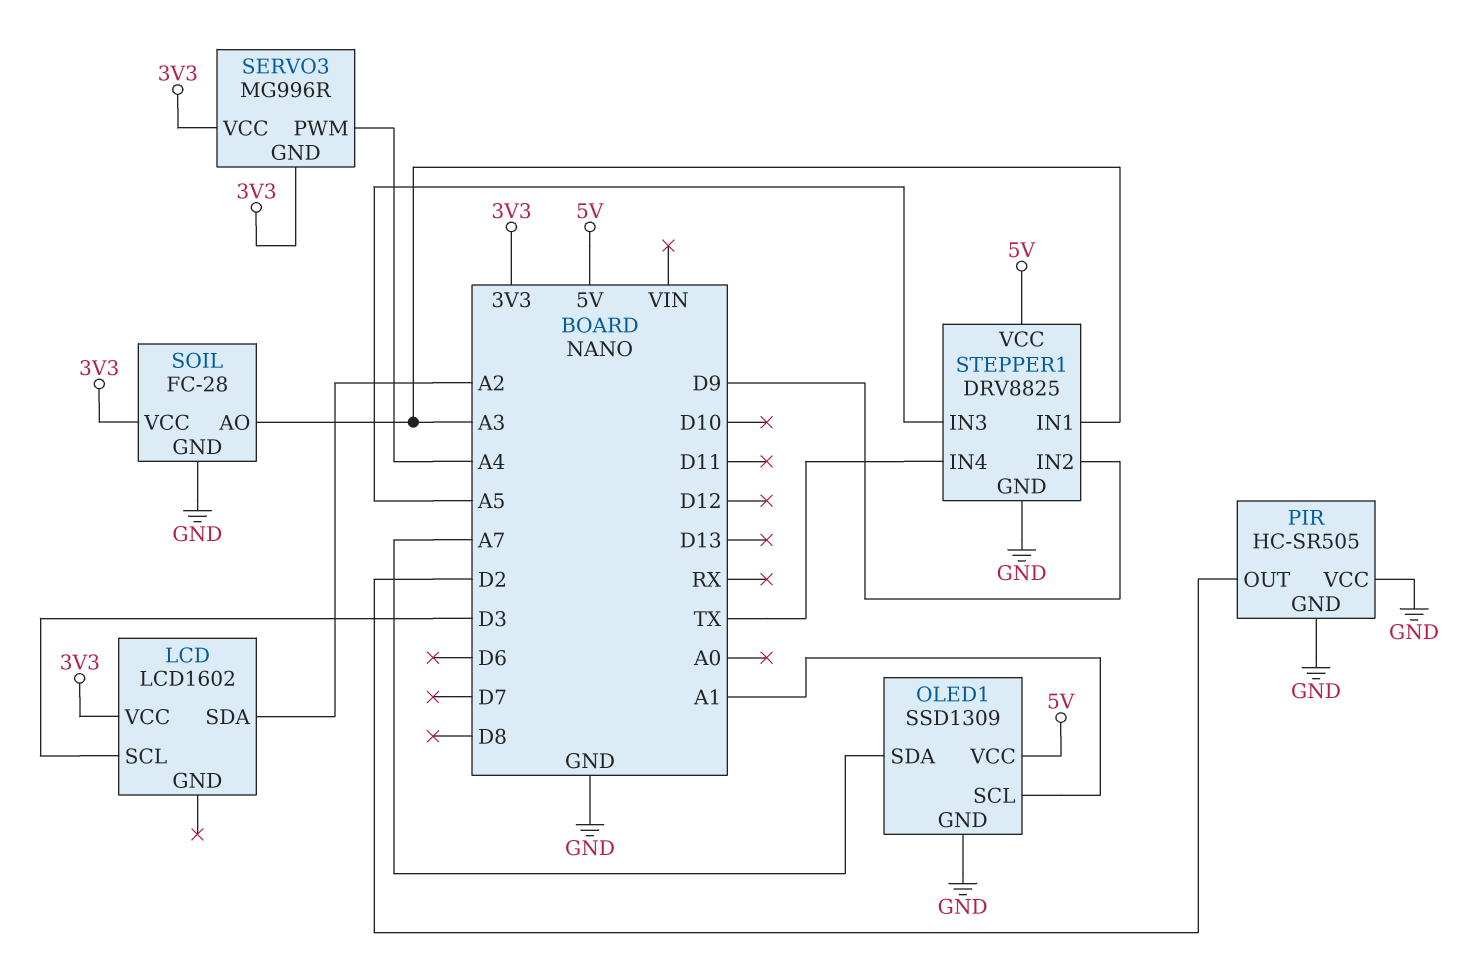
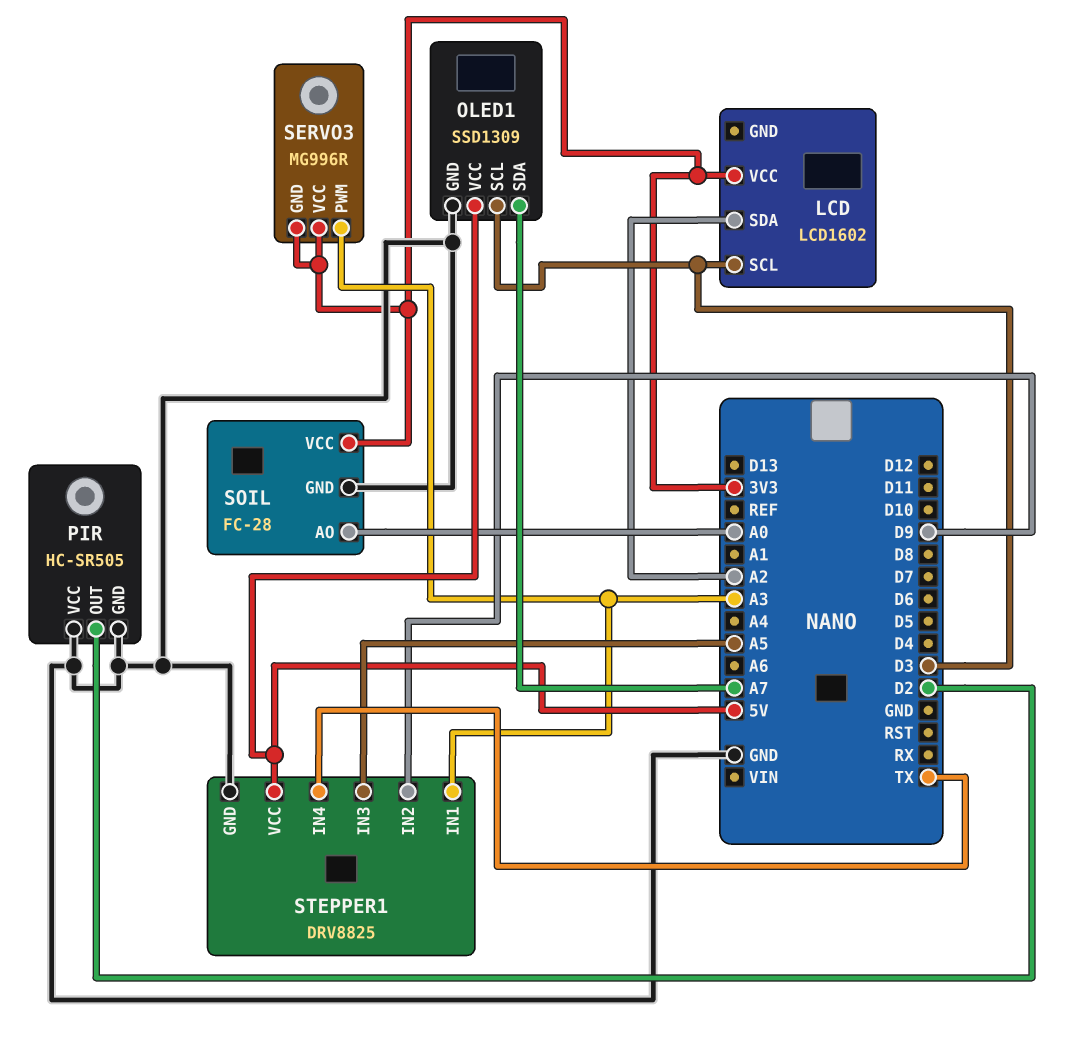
OLED1 pin SCL: A1 -> D3
SERVO3 pin PWM: A4 -> A3
SOIL pin AO: A3 -> A0

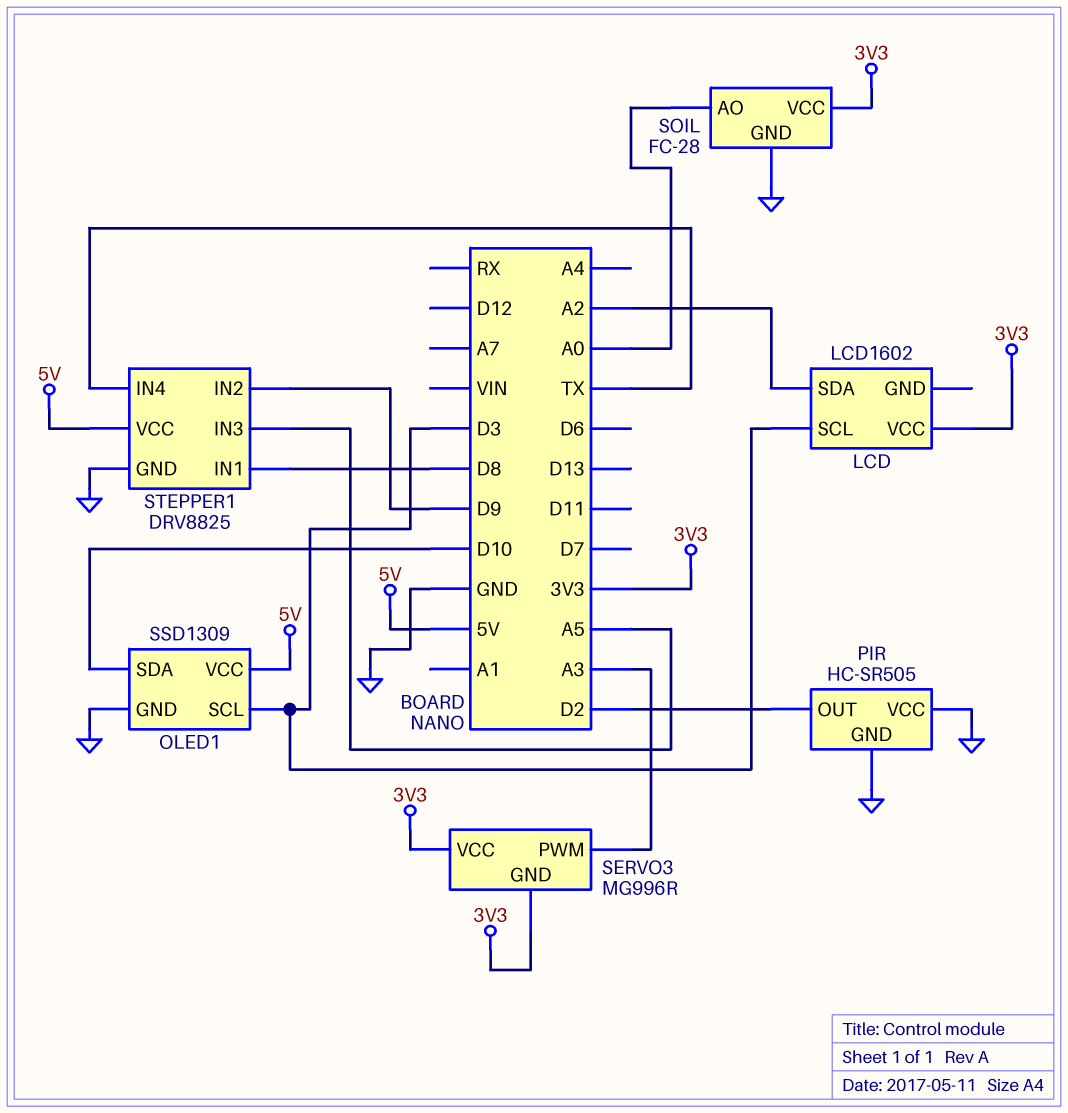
OLED1 pin SDA: A7 -> D10
STEPPER1 pin IN1: A3 -> D8

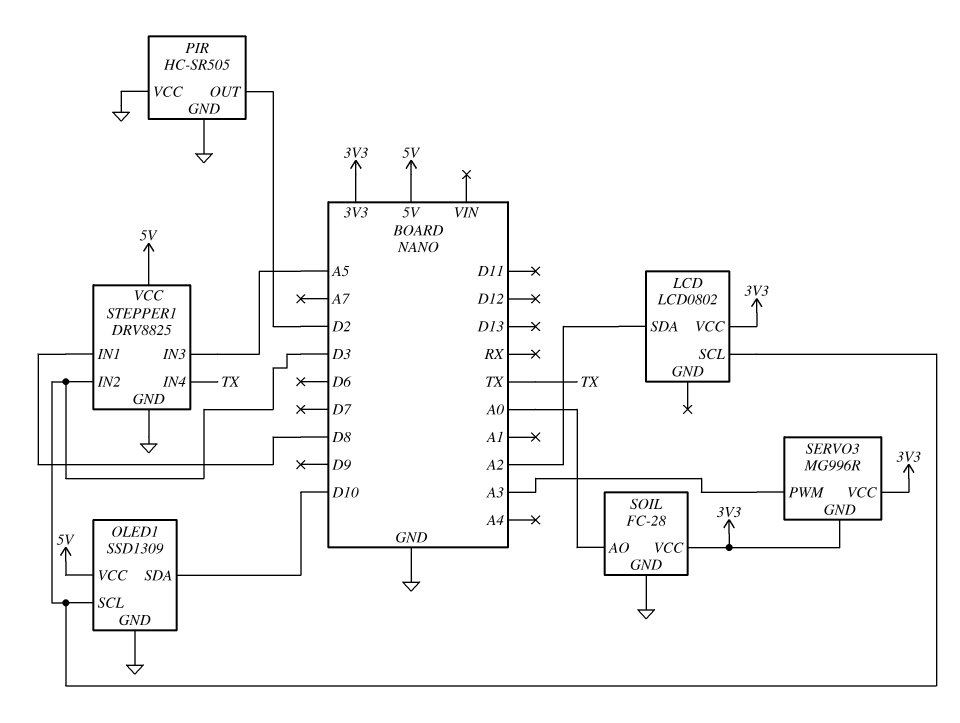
LCD: LCD1602 -> LCD0802
STEPPER1 pin IN2: D9 -> D3

